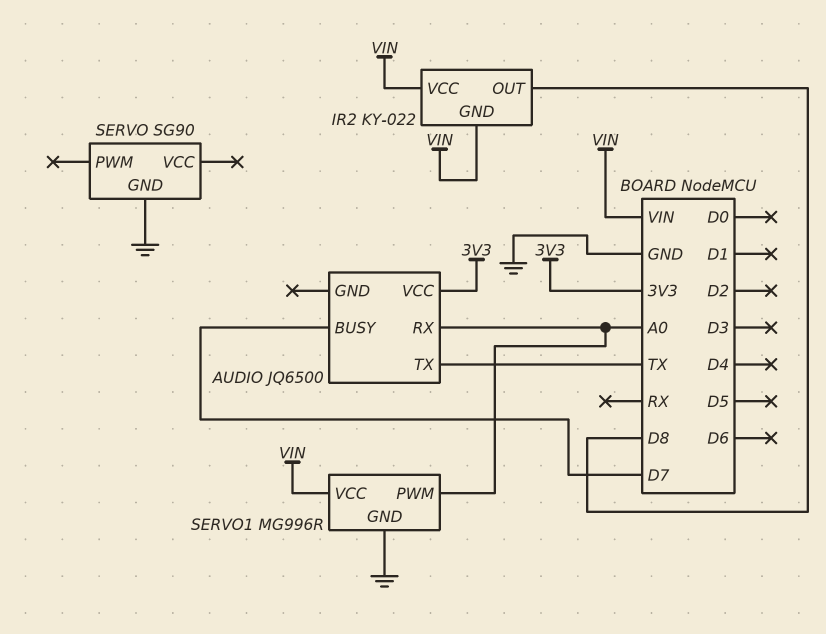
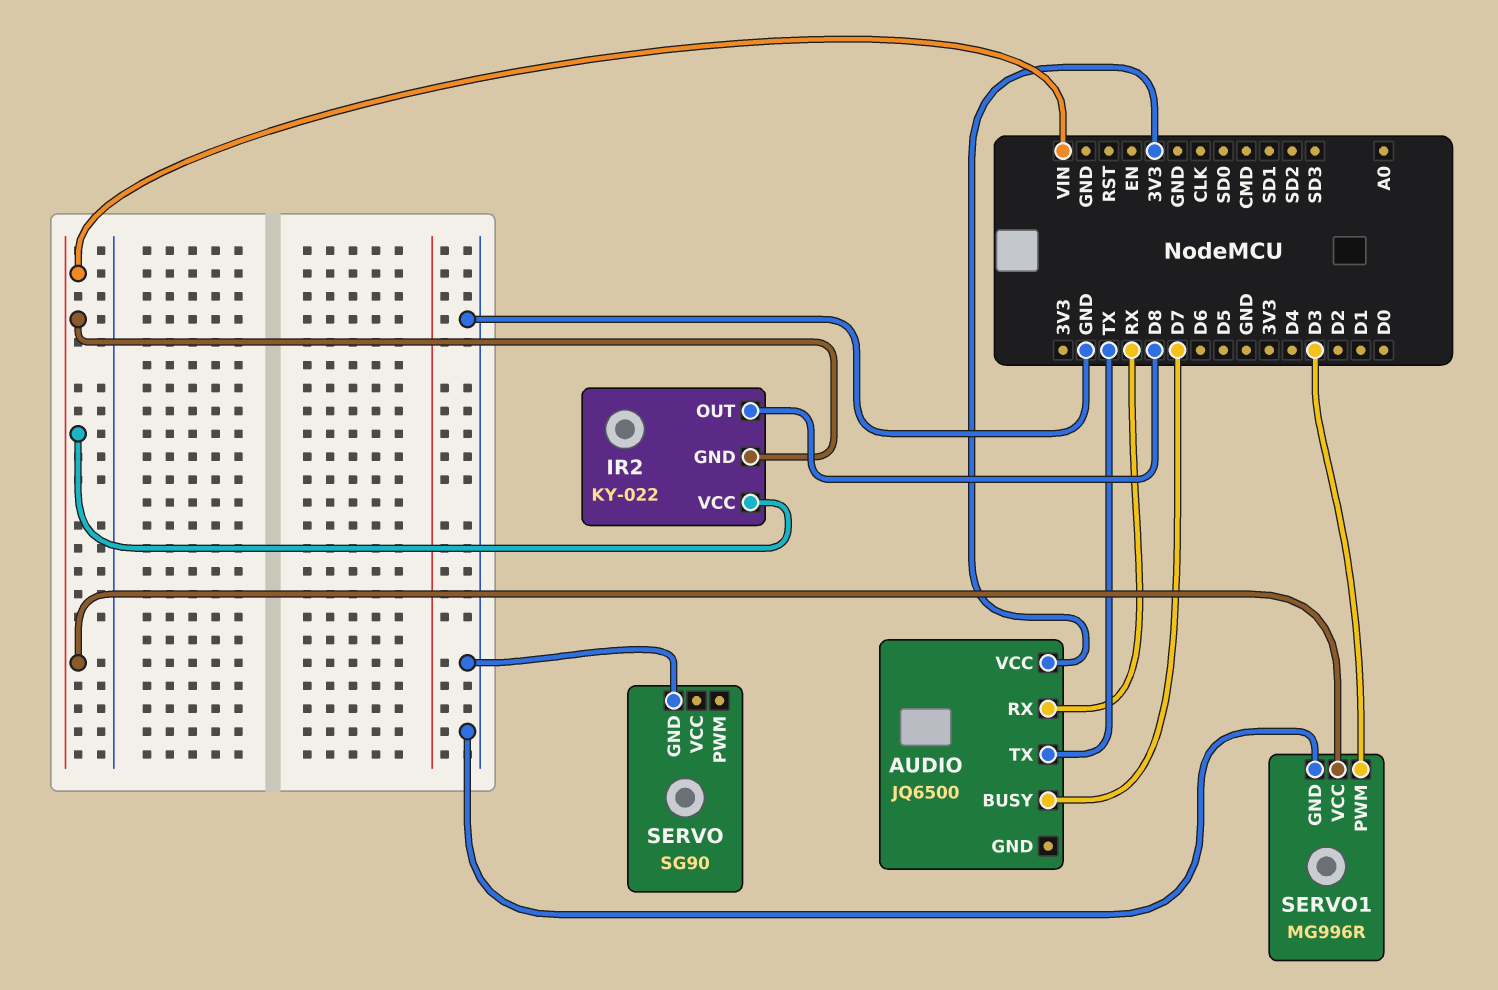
AUDIO pin RX: A0 -> RX
SERVO1 pin PWM: A0 -> D3

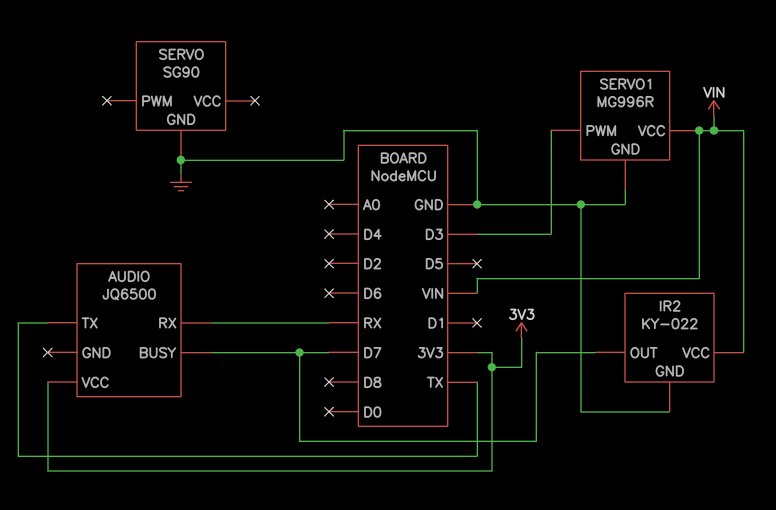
IR2 pin GND: VIN -> GND
IR2 pin OUT: D8 -> D7

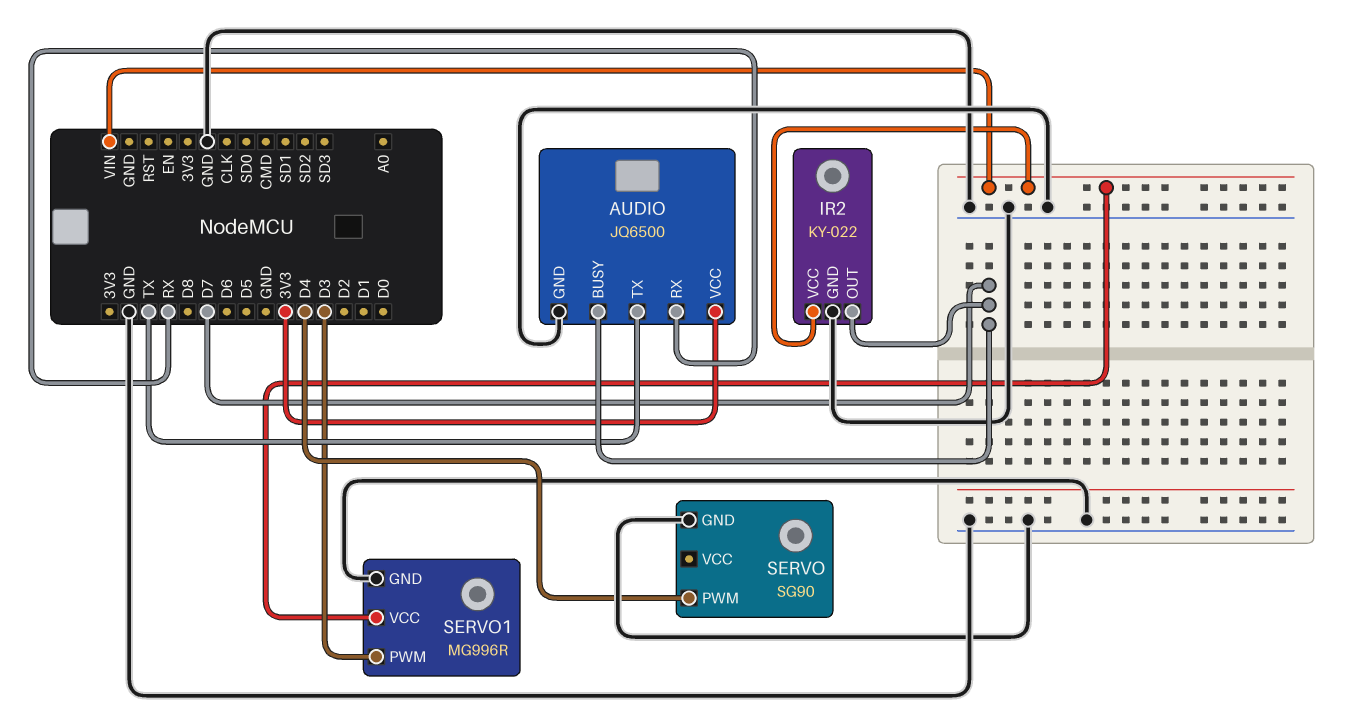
AUDIO pin GND: none -> GND
SERVO pin PWM: none -> D4

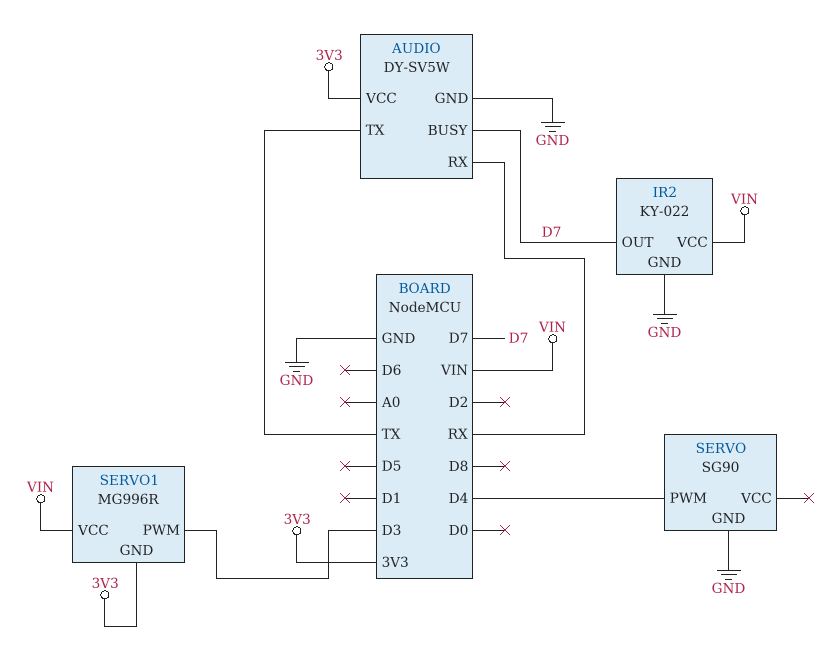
AUDIO: JQ6500 -> DY-SV5W
SERVO1 pin GND: GND -> 3V3

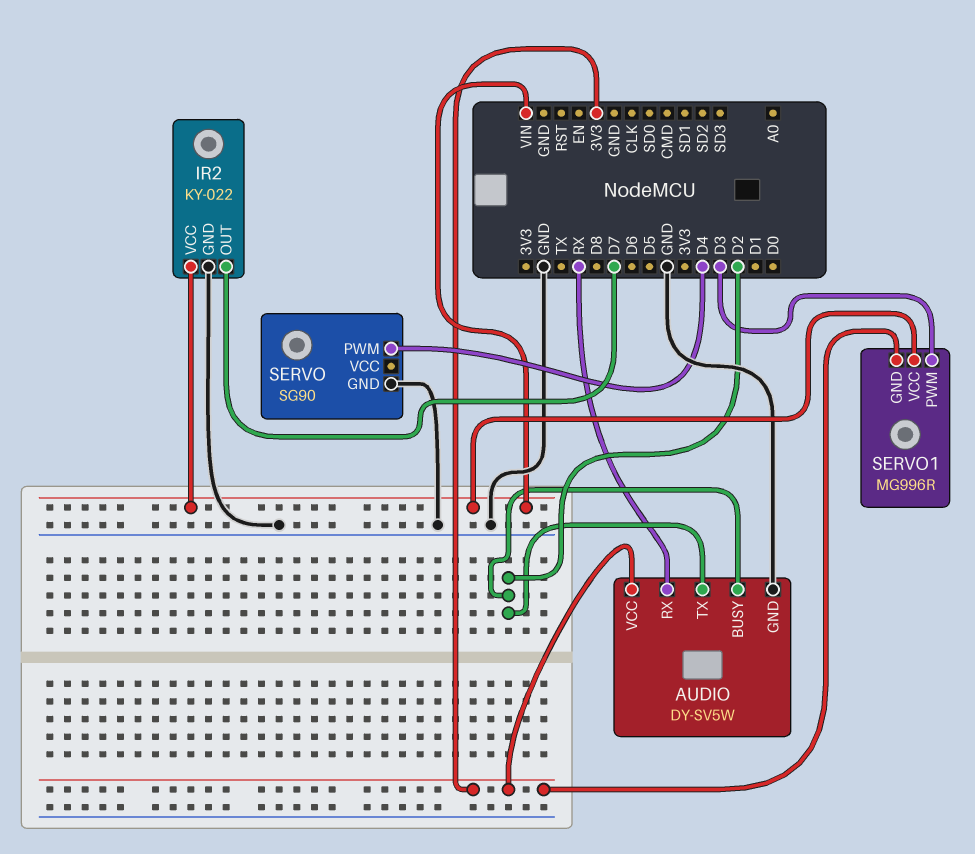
AUDIO pin BUSY: D7 -> D2
AUDIO pin TX: TX -> D2

